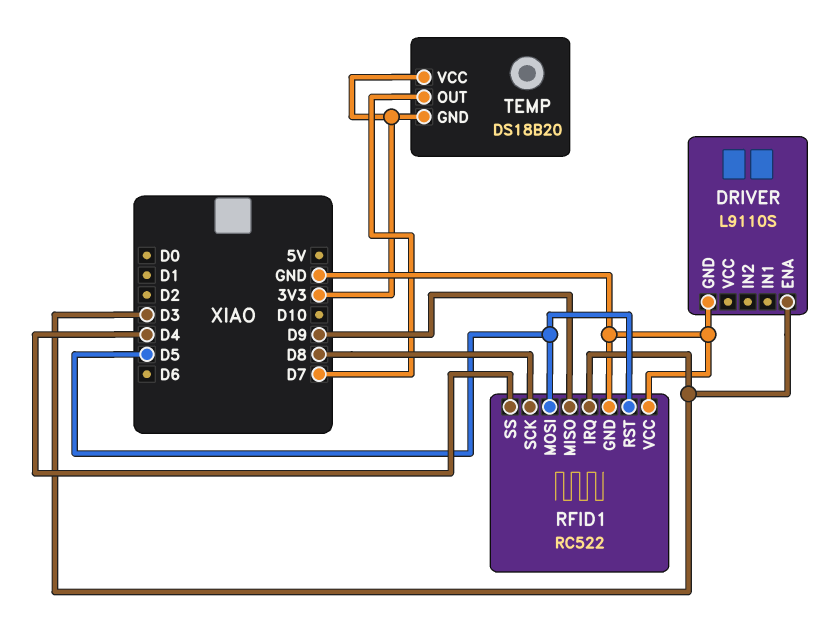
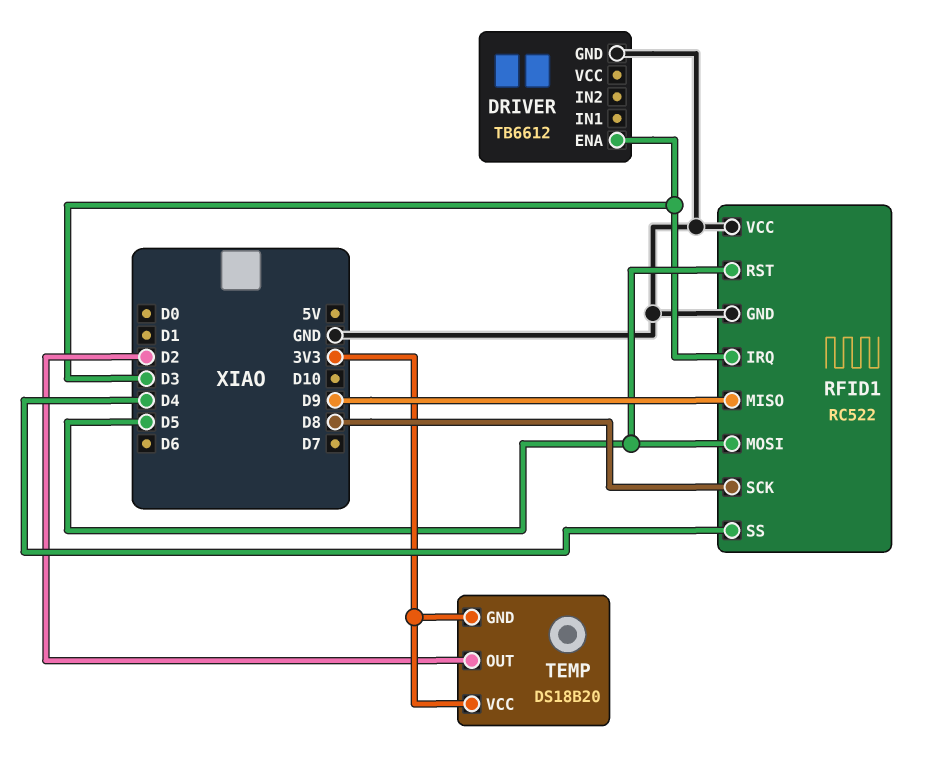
DRIVER: L9110S -> TB6612
TEMP pin OUT: D7 -> D2

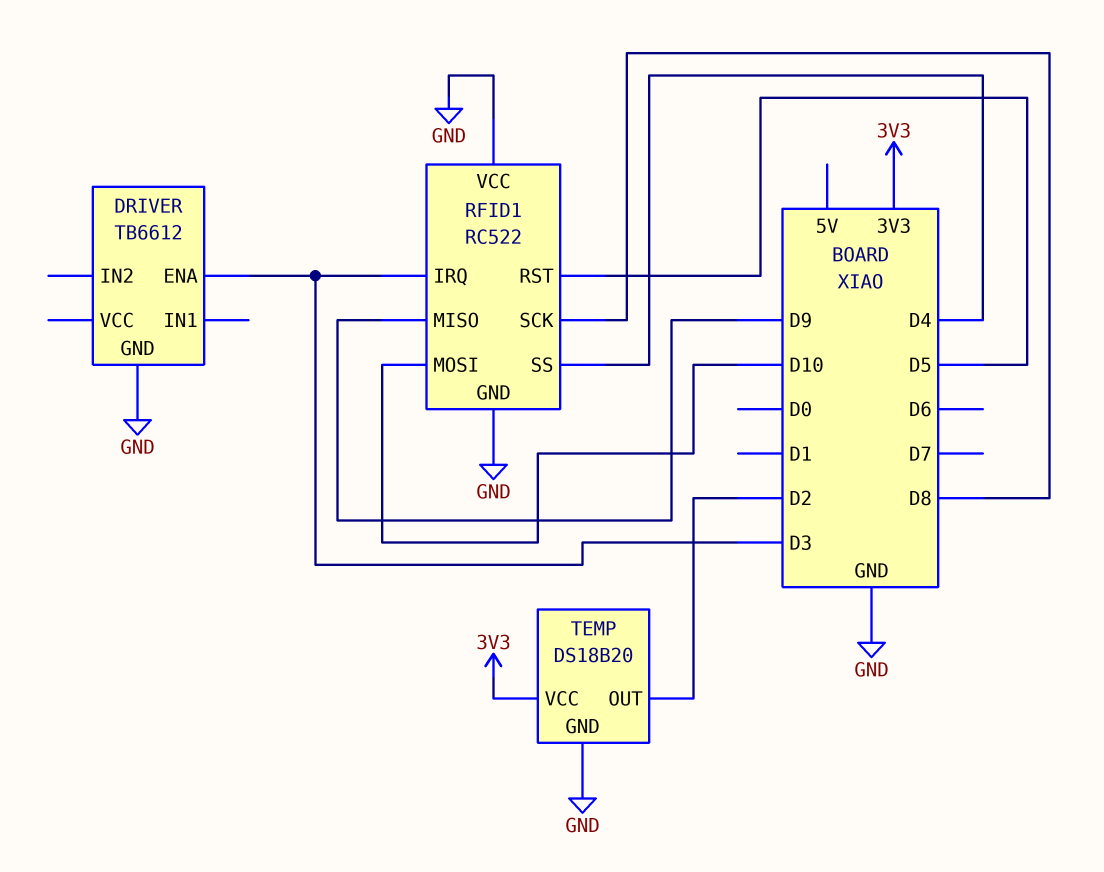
RFID1 pin MOSI: D5 -> D10
TEMP pin GND: 3V3 -> GND

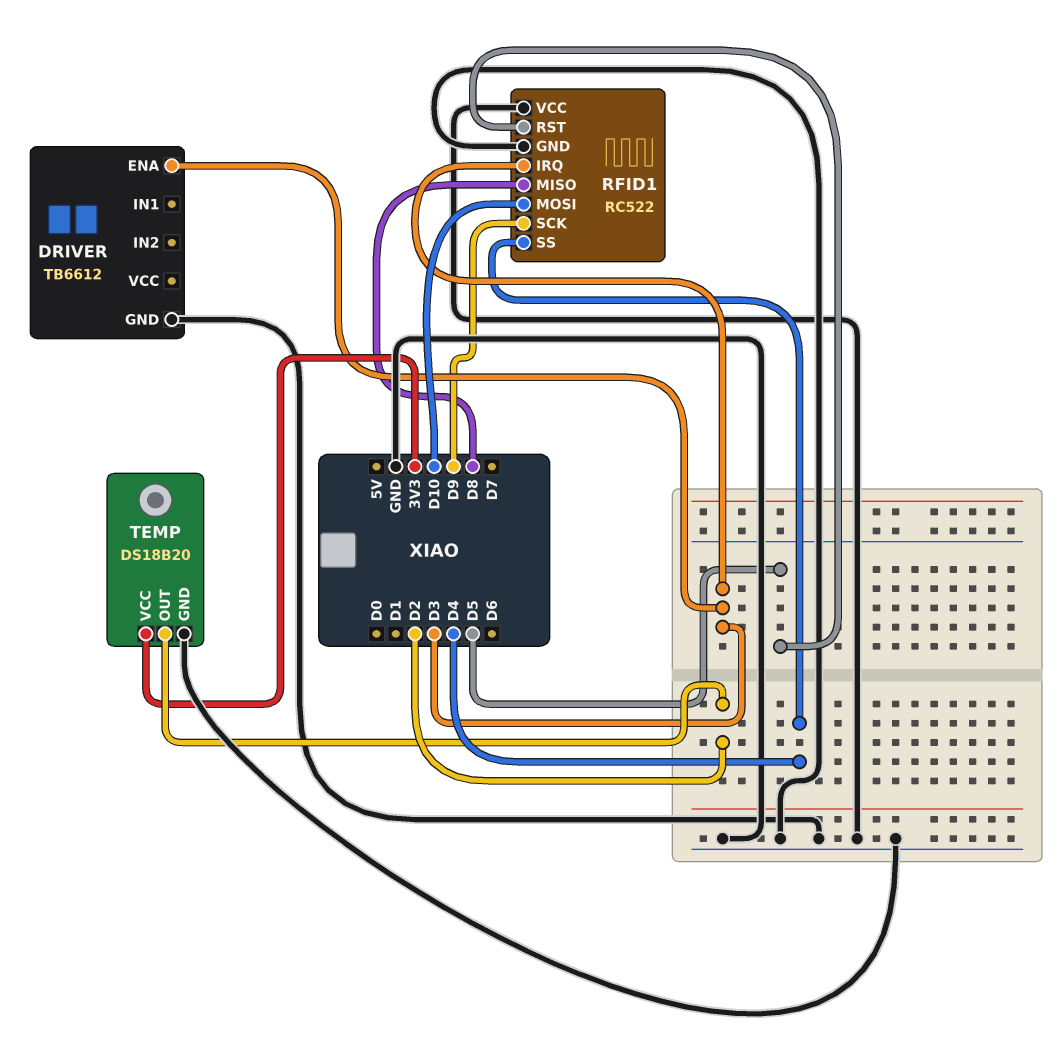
RFID1 pin MISO: D9 -> D8
RFID1 pin SCK: D8 -> D9

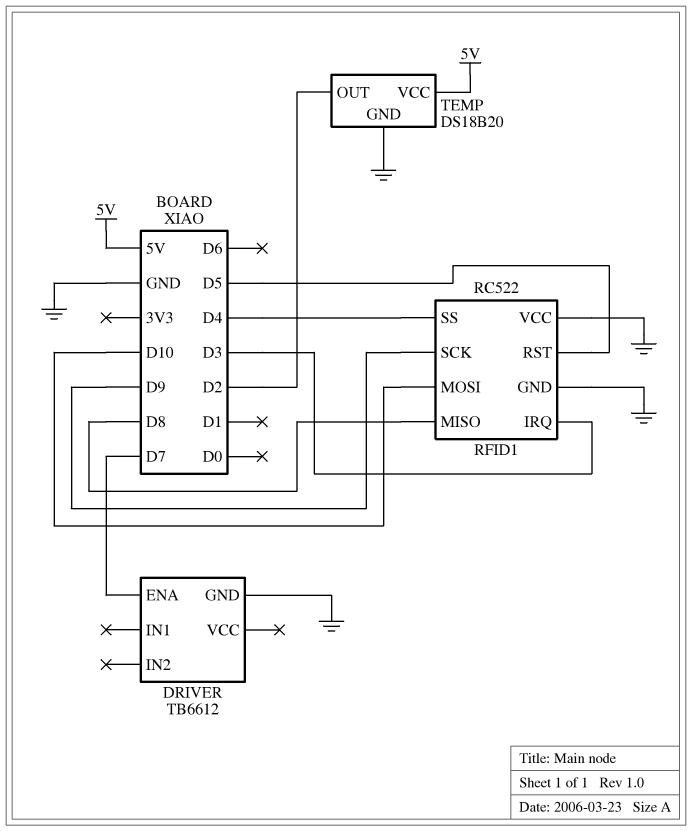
DRIVER pin ENA: D3 -> D7
TEMP pin VCC: 3V3 -> 5V

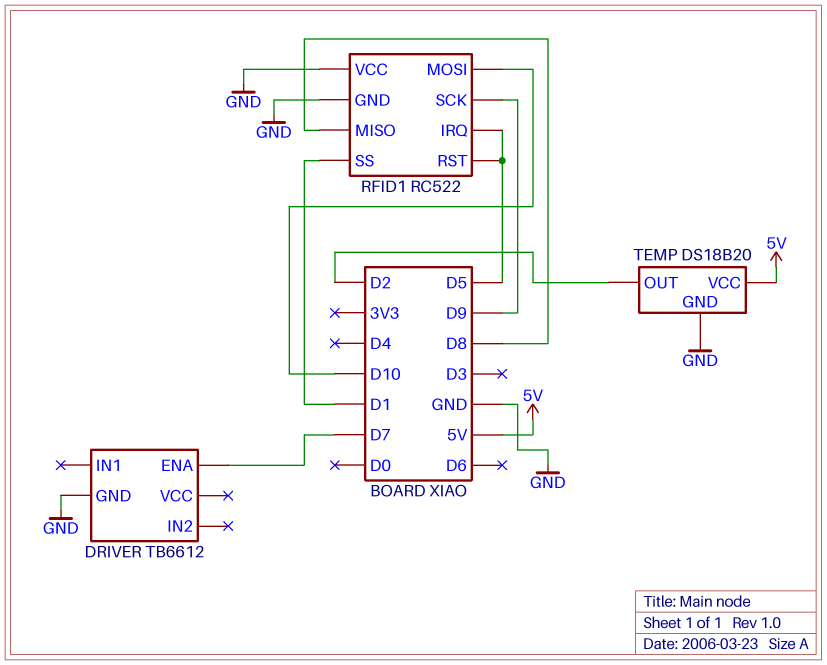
RFID1 pin IRQ: D3 -> D5
RFID1 pin SS: D4 -> D1

